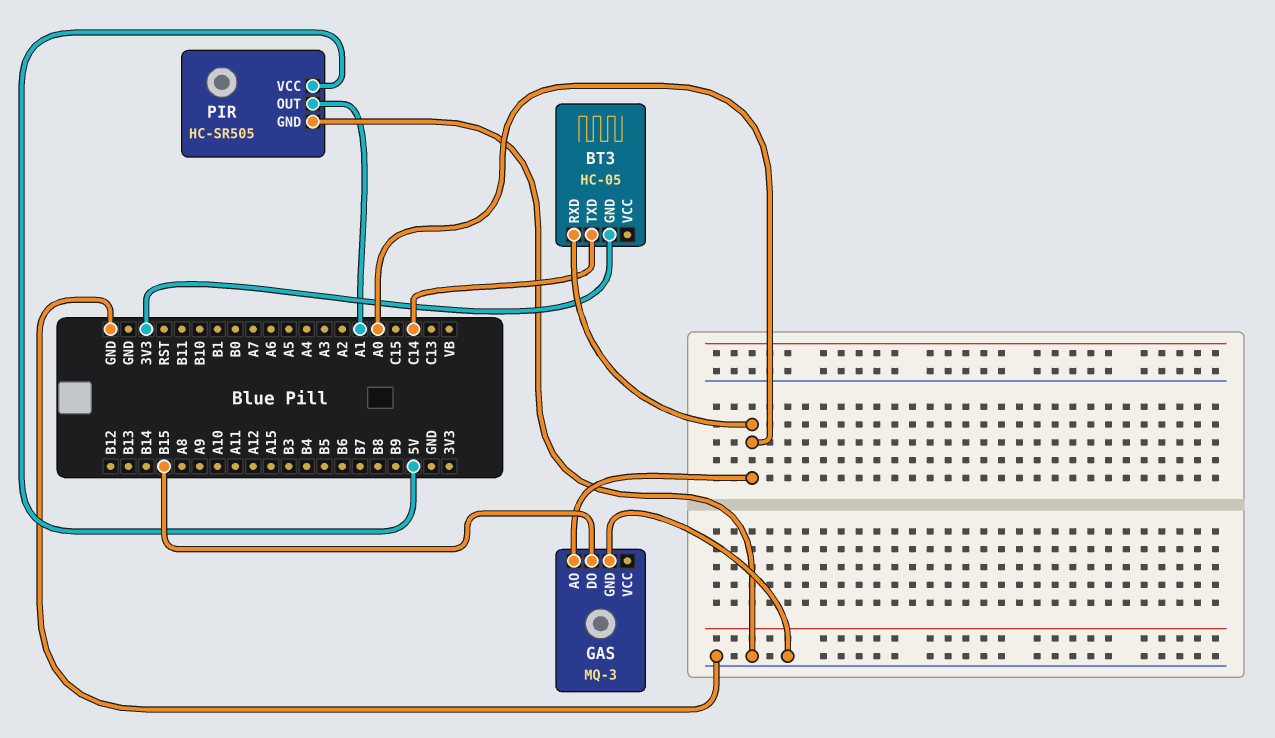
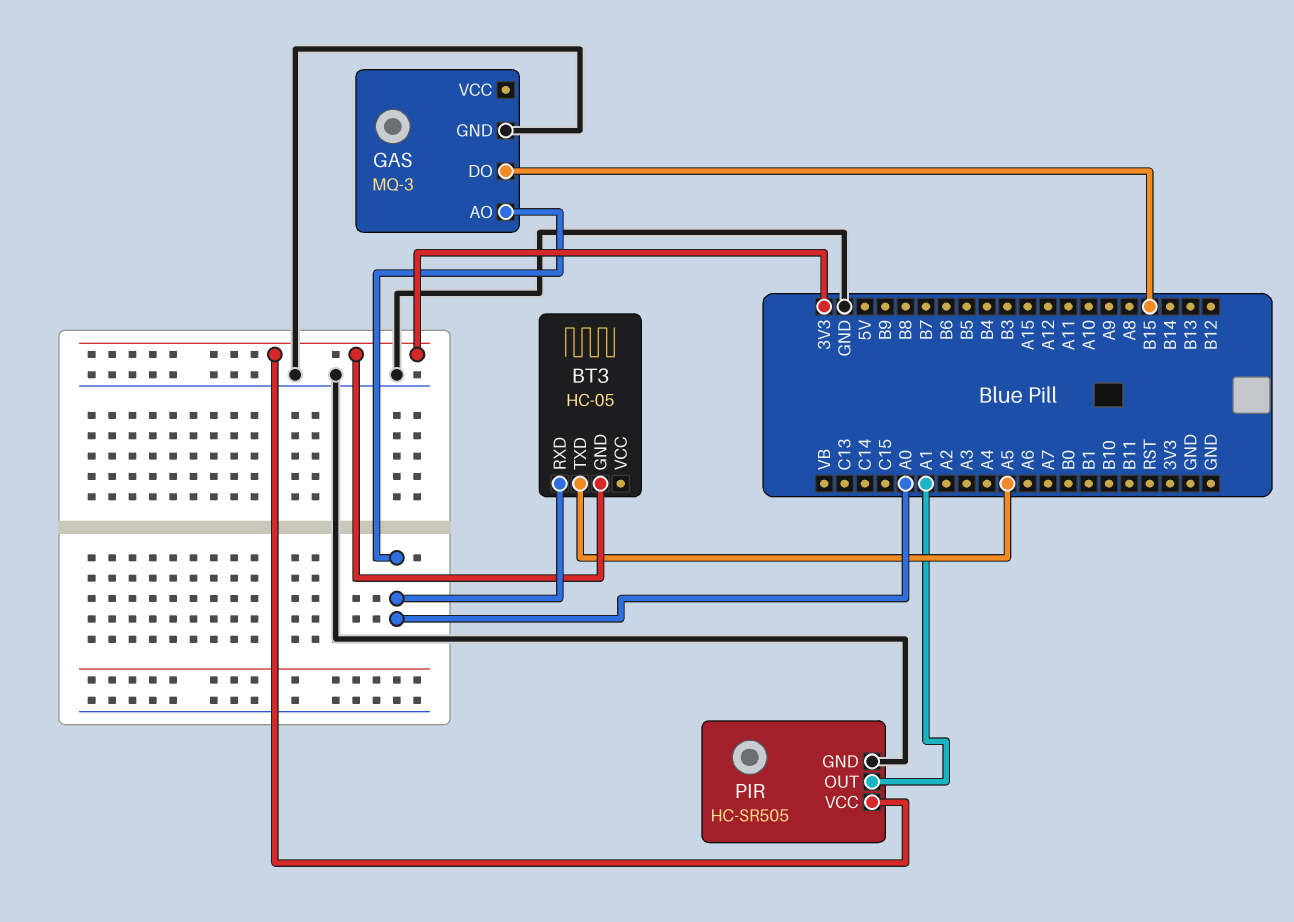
BT3 pin TXD: C14 -> A5
PIR pin VCC: 5V -> 3V3

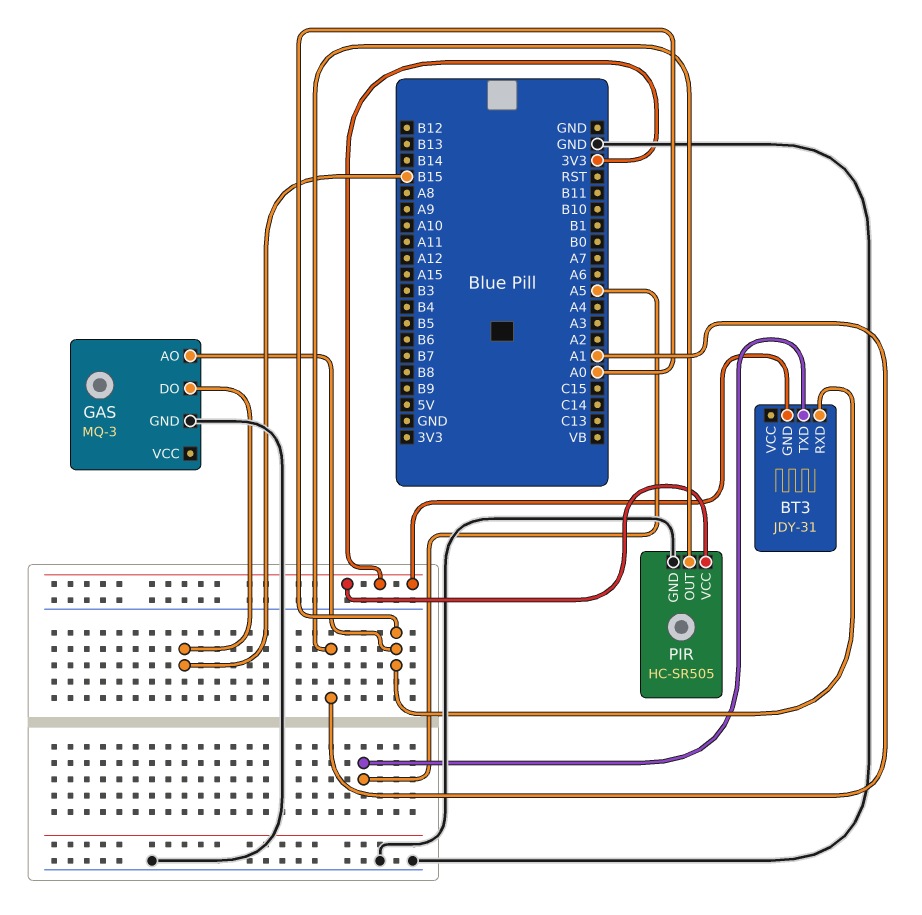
BT3: HC-05 -> JDY-31

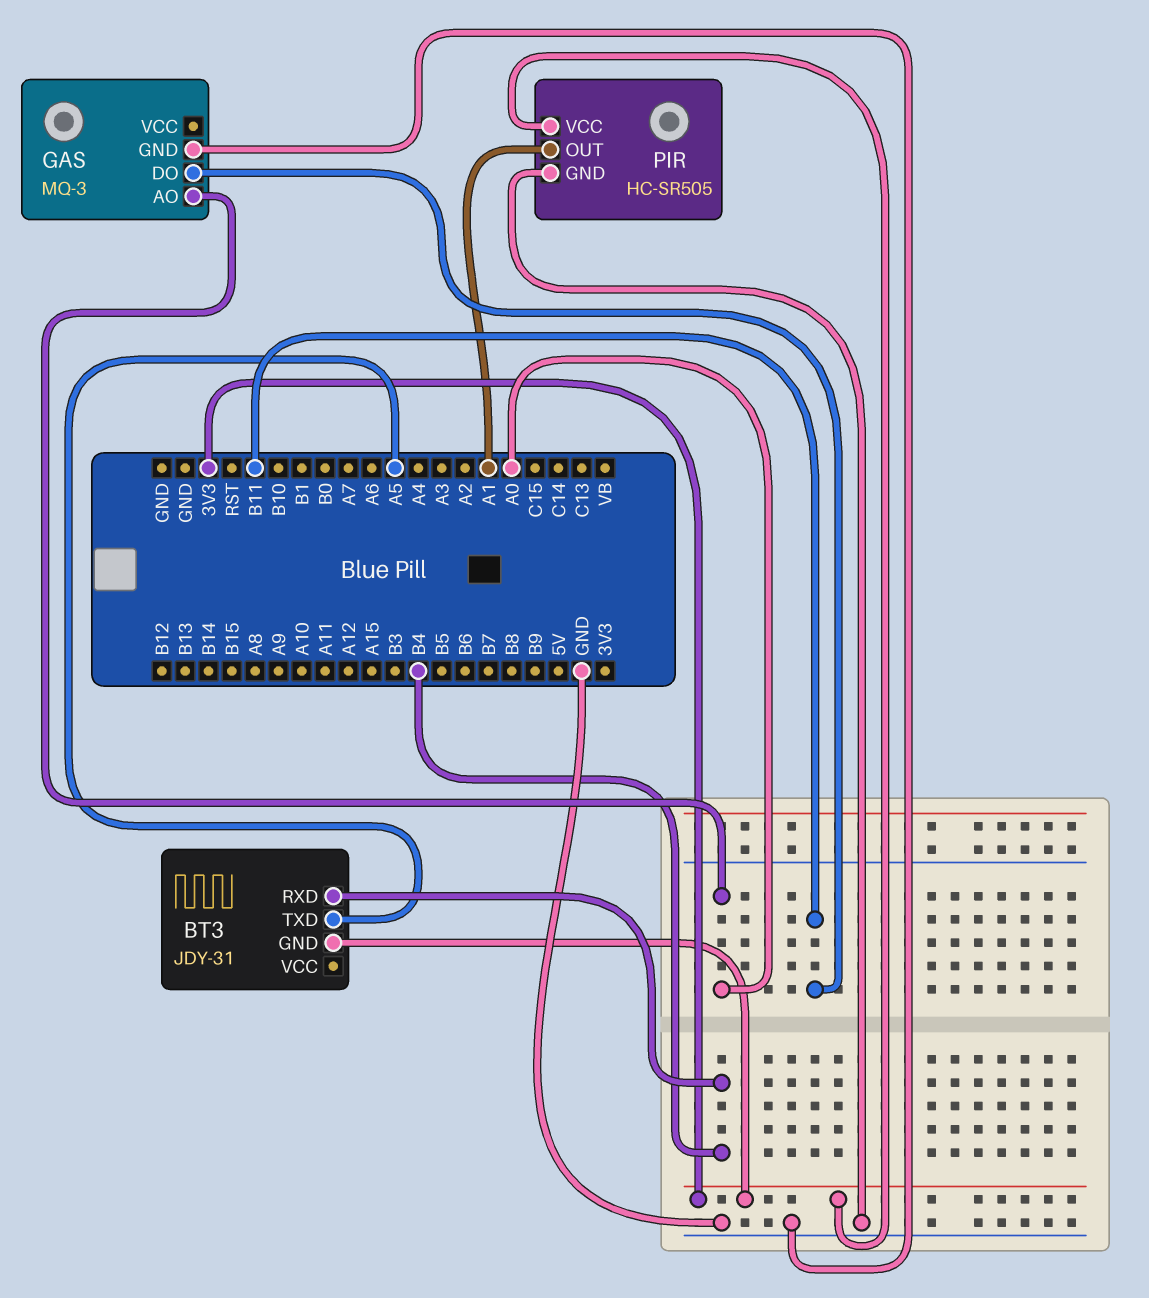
BT3 pin RXD: A0 -> B4
GAS pin DO: B15 -> B11

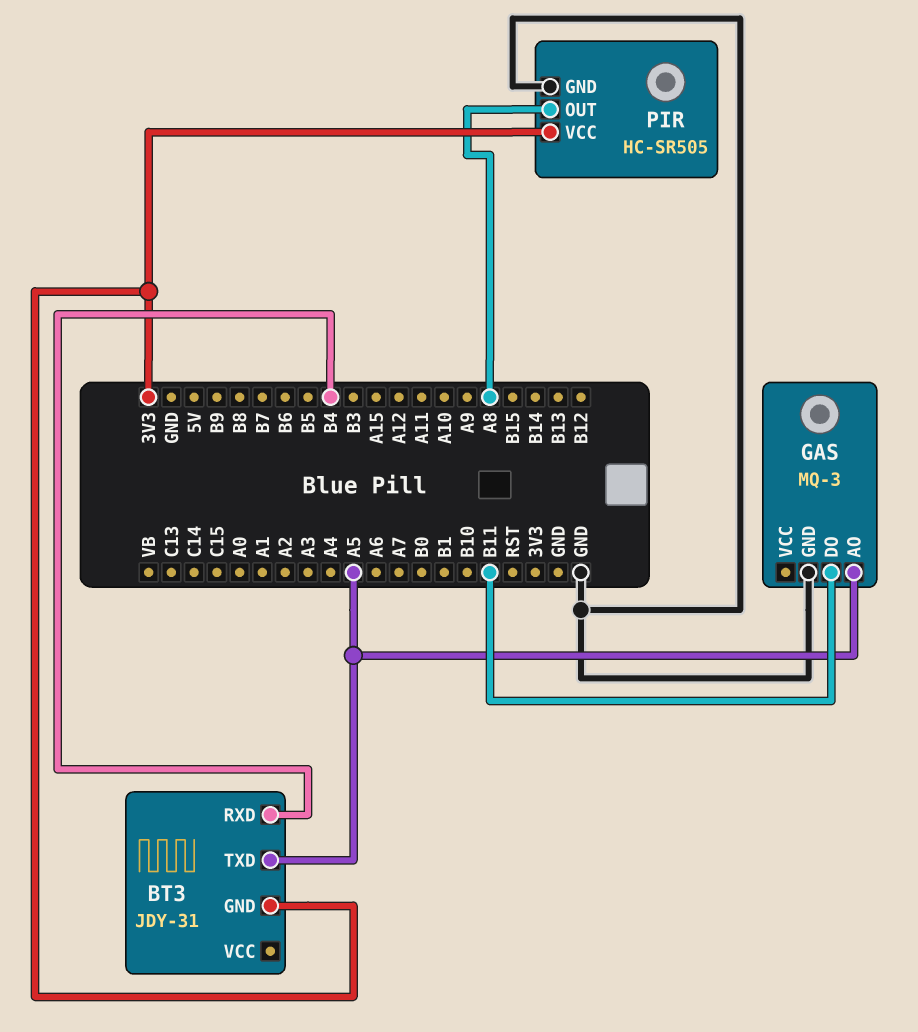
GAS pin AO: A0 -> A5
PIR pin OUT: A1 -> A8

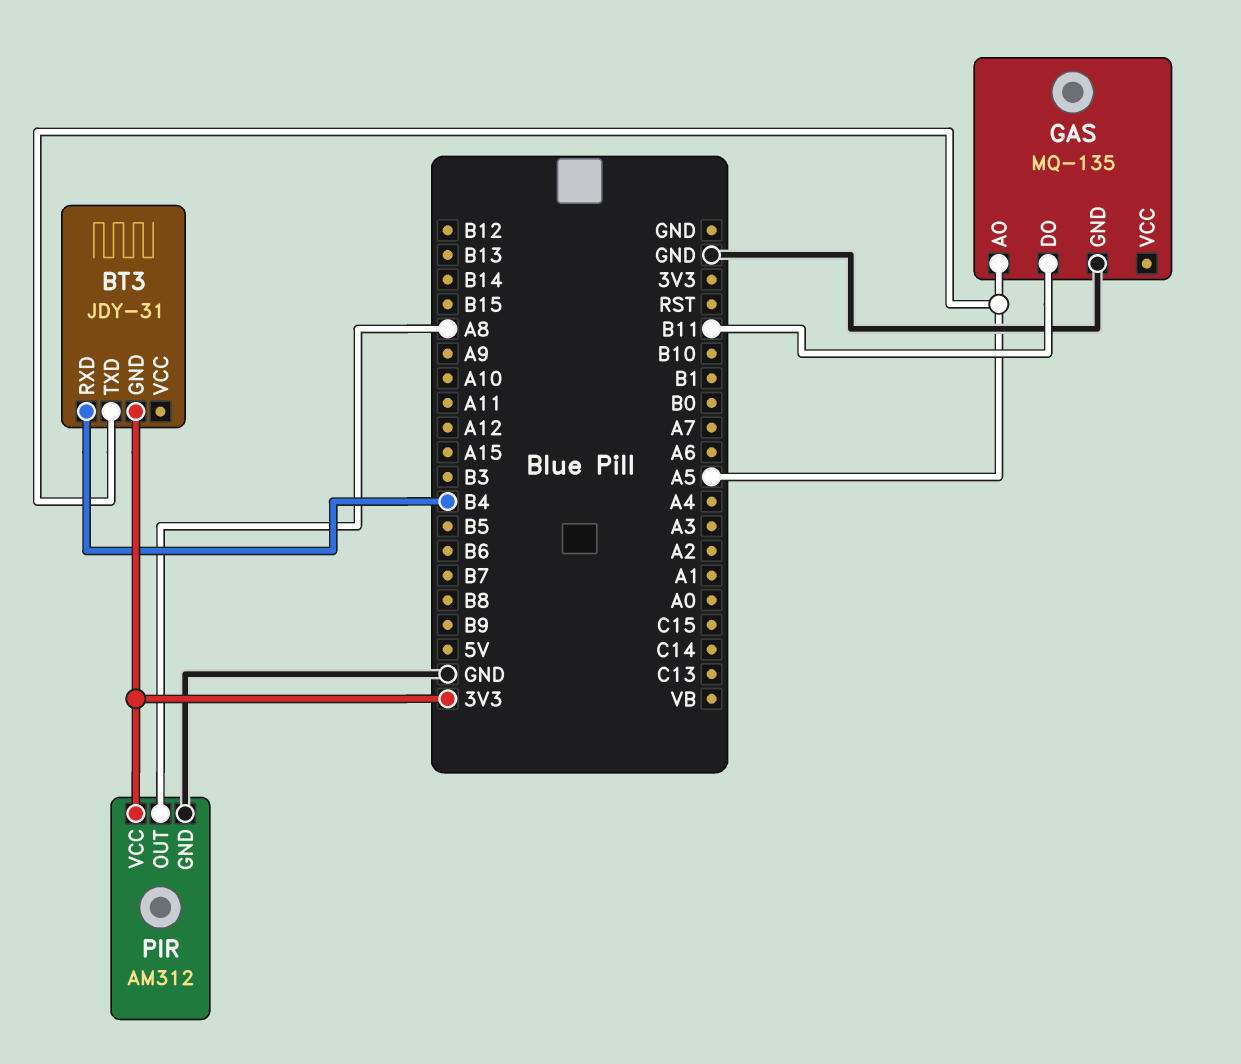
GAS: MQ-3 -> MQ-135
PIR: HC-SR505 -> AM312

